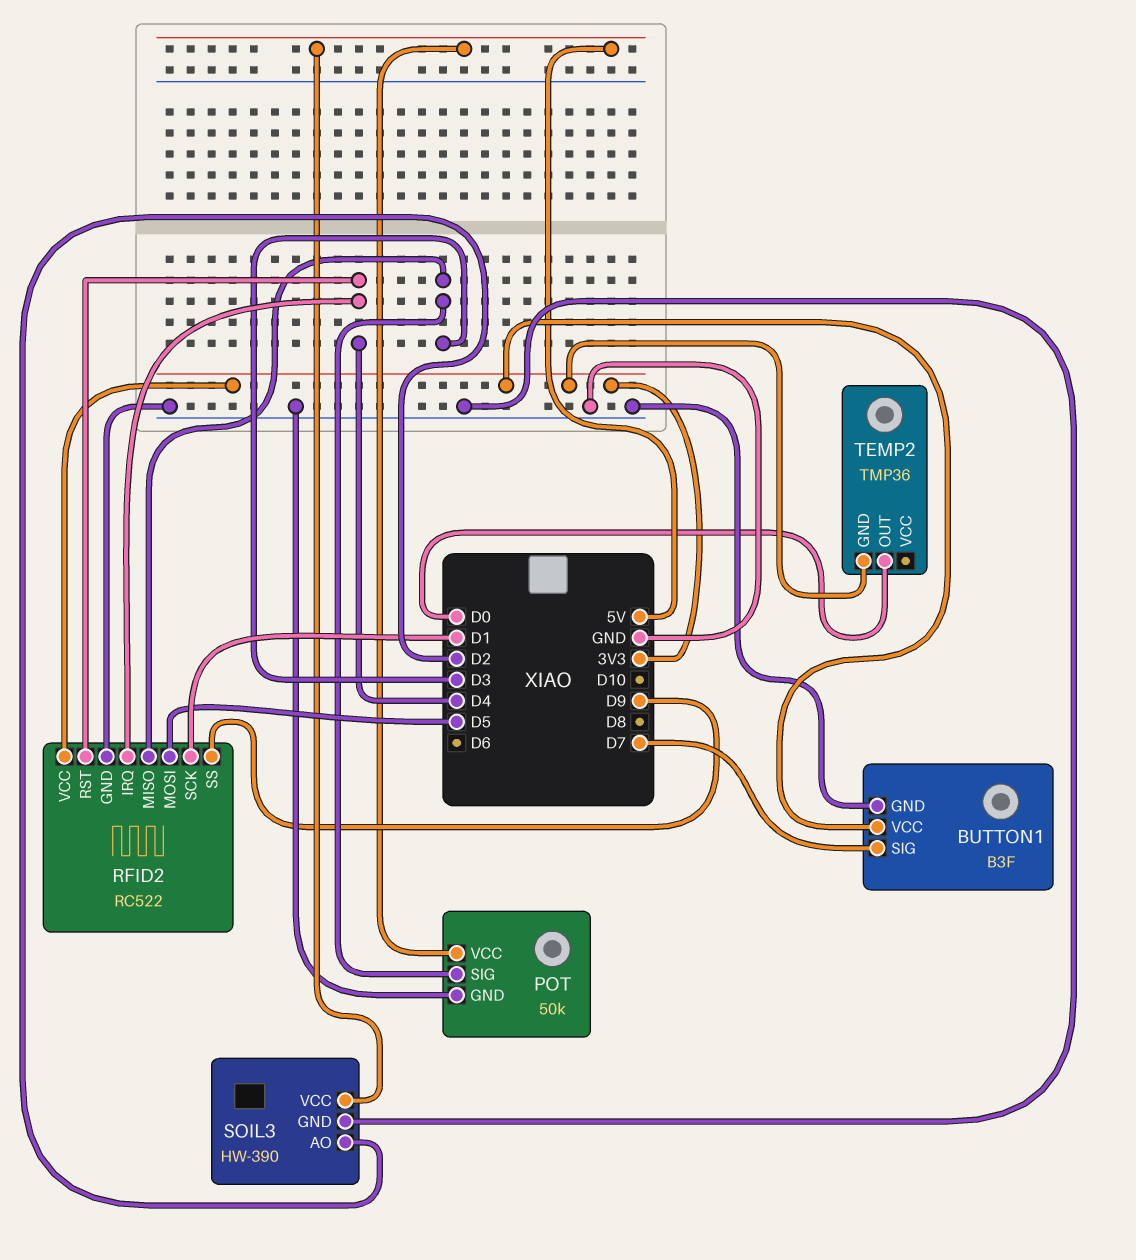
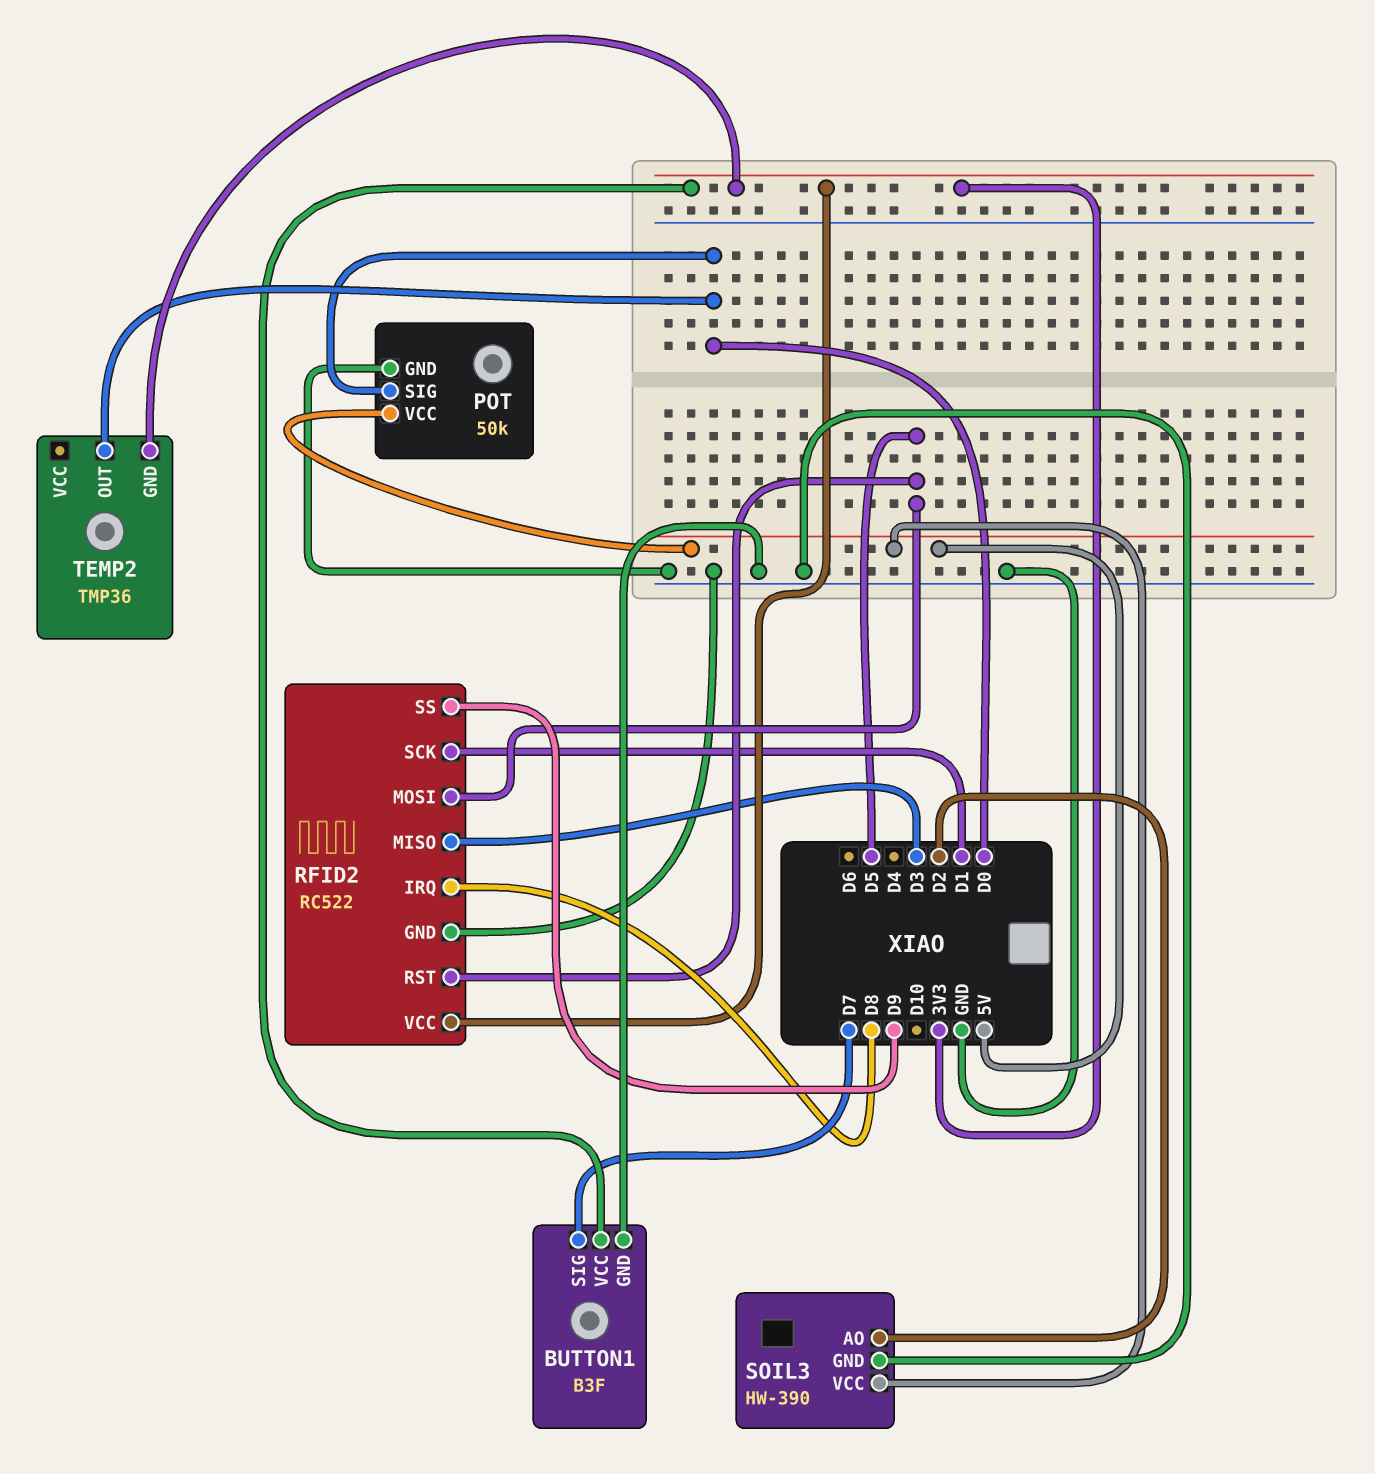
POT pin SIG: D3 -> D0
RFID2 pin IRQ: D4 -> D8
RFID2 pin RST: D4 -> D5

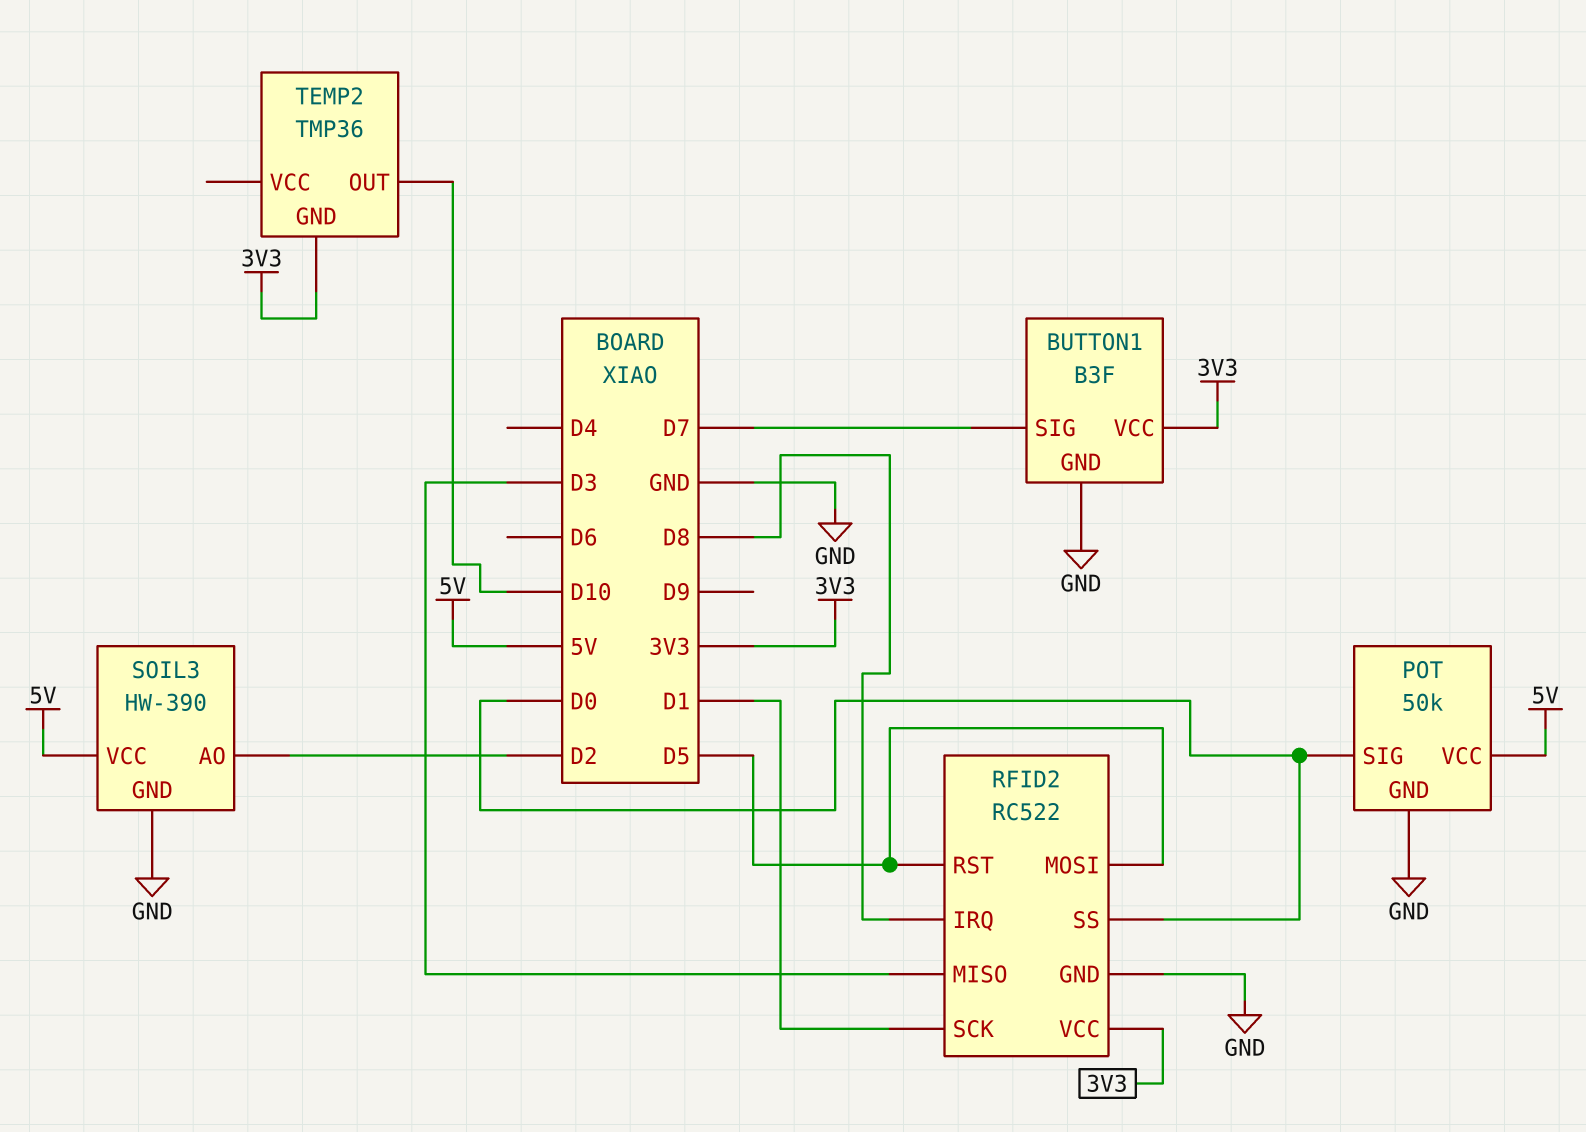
RFID2 pin SS: D9 -> D0
TEMP2 pin OUT: D0 -> D10

